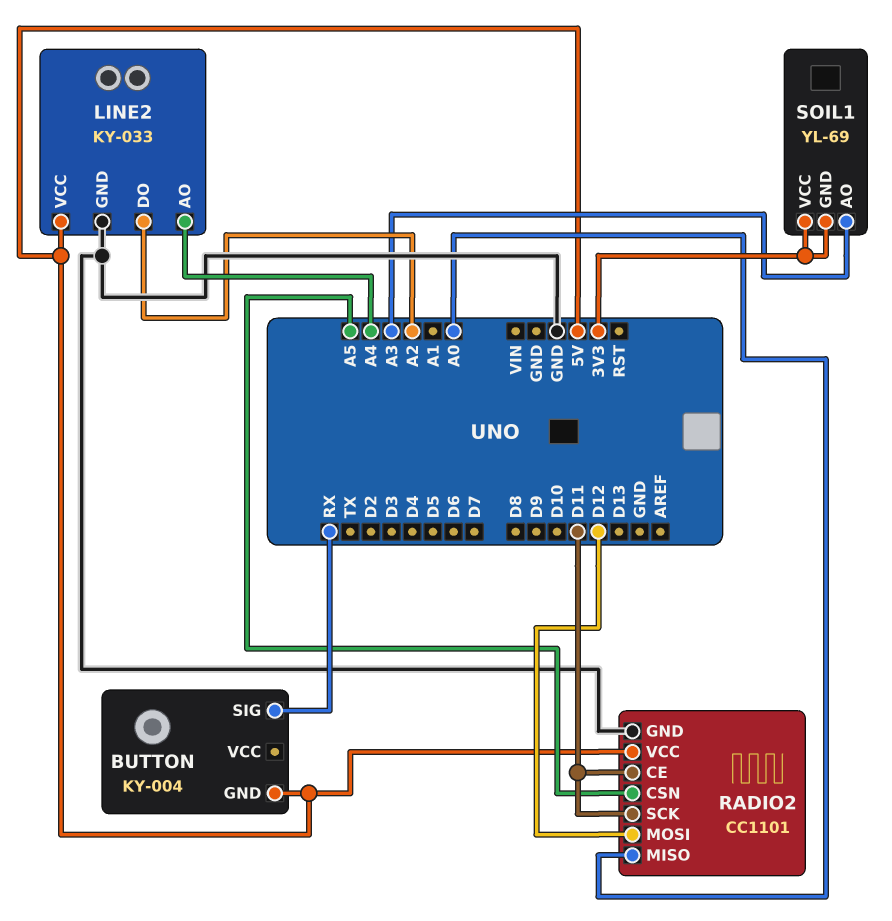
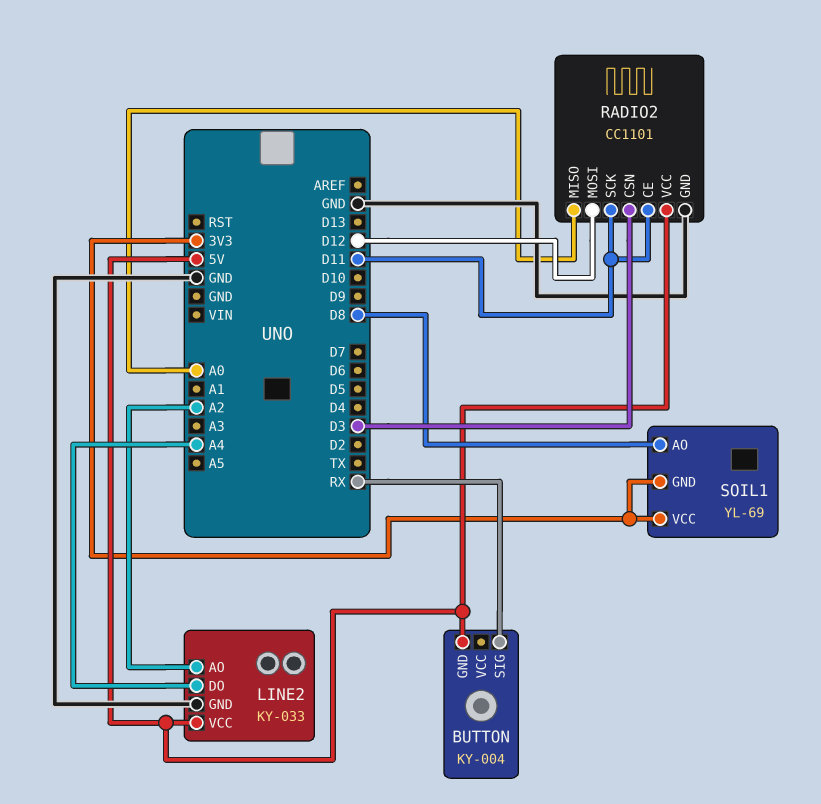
LINE2 pin AO: A4 -> A2
LINE2 pin DO: A2 -> A4
RADIO2 pin CSN: A5 -> D3
SOIL1 pin AO: A3 -> D8

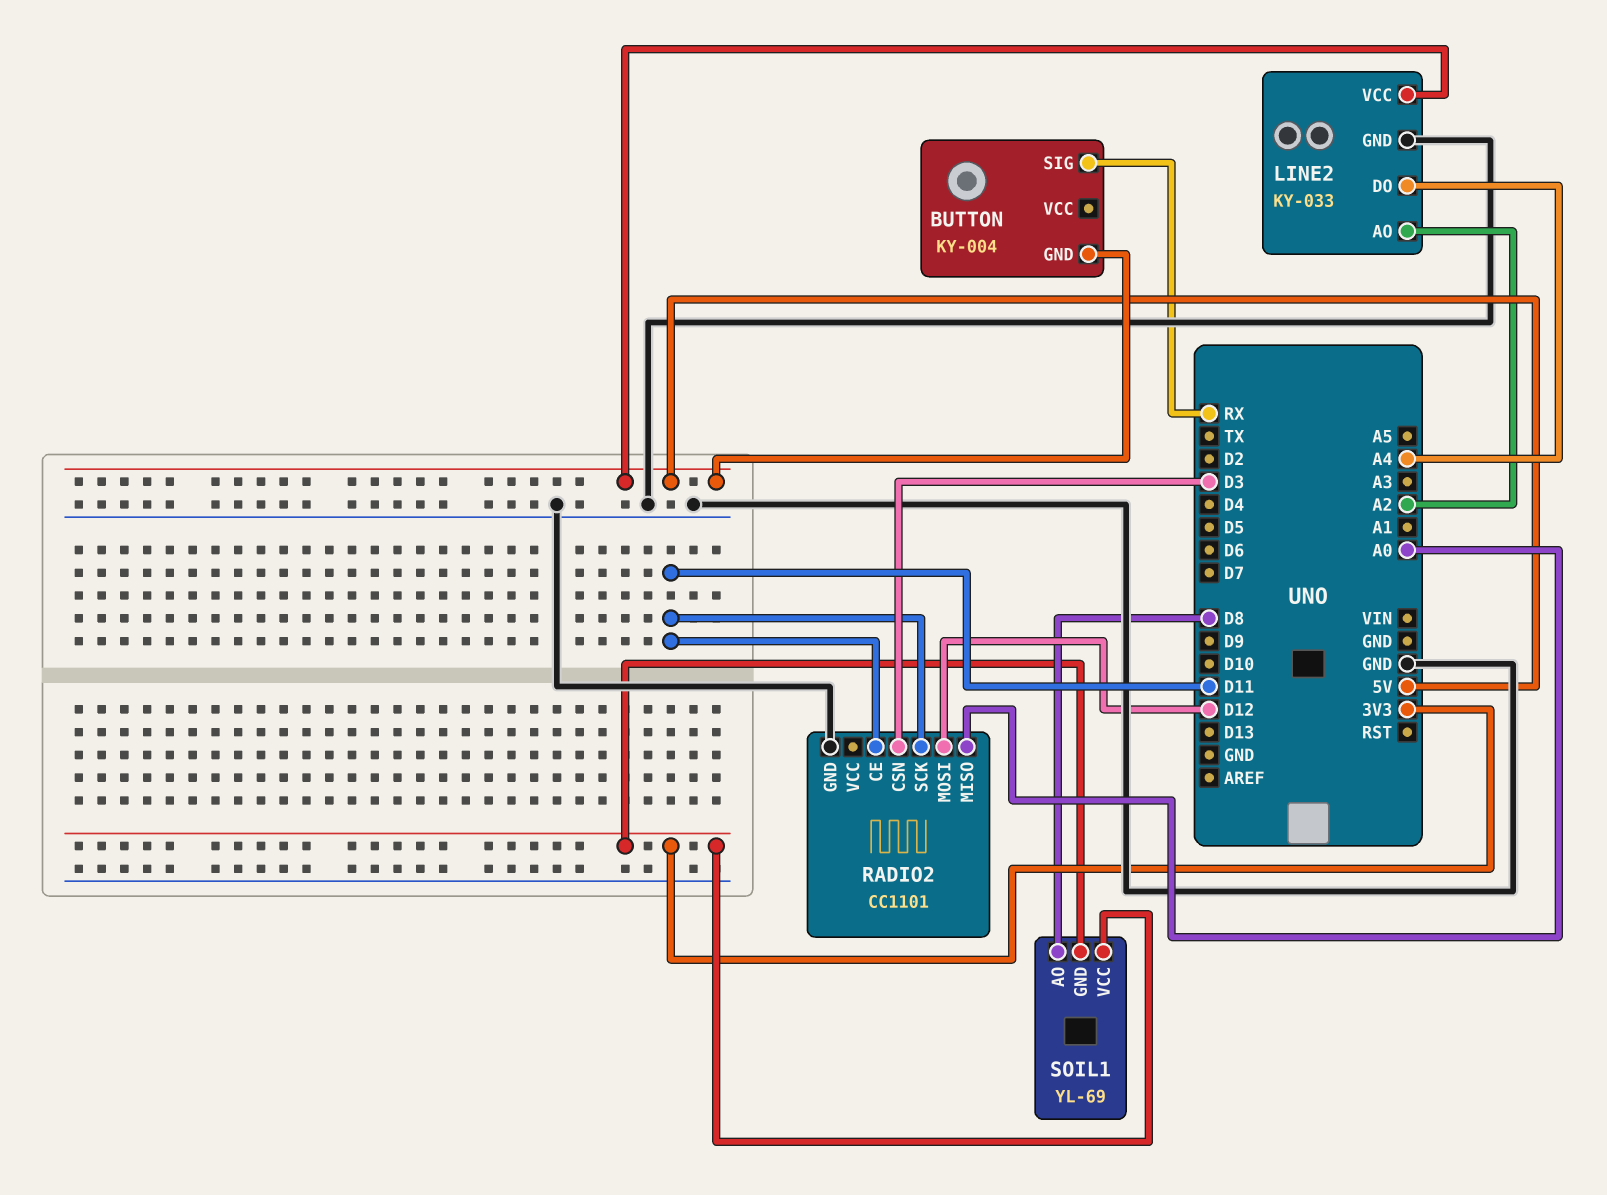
RADIO2 pin VCC: 5V -> none

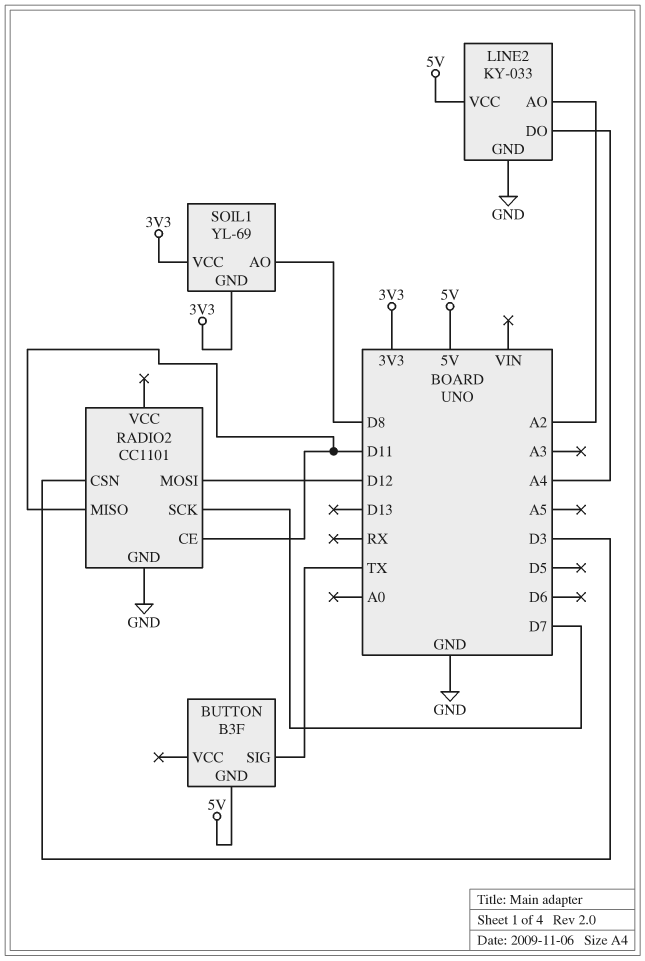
BUTTON: KY-004 -> B3F
BUTTON pin SIG: RX -> TX
RADIO2 pin MISO: A0 -> D11
RADIO2 pin SCK: D11 -> D7

